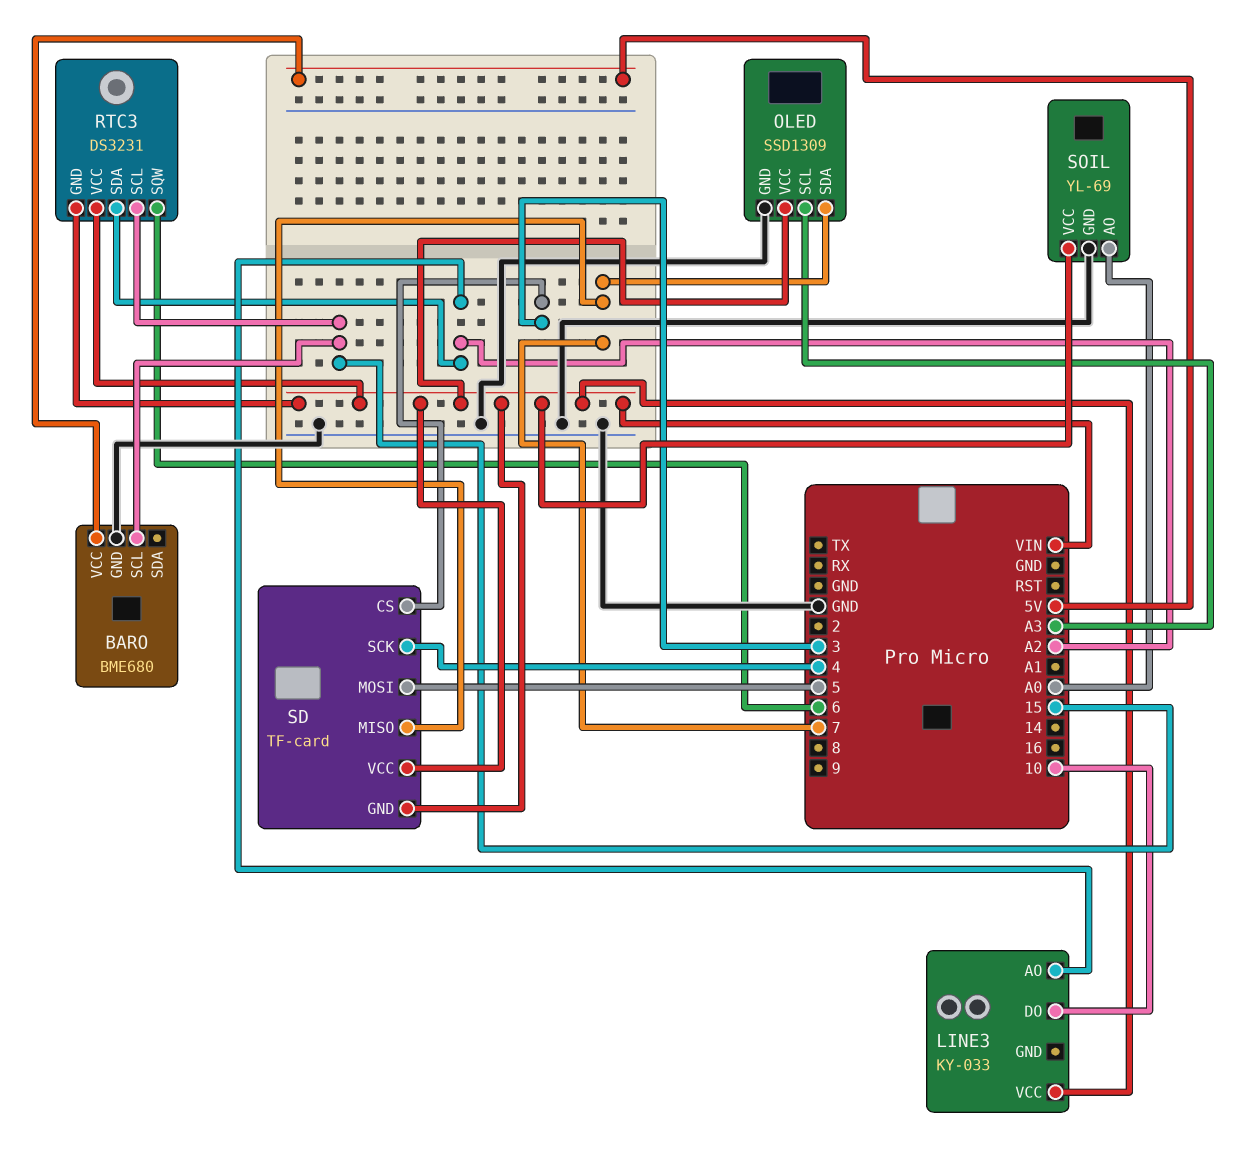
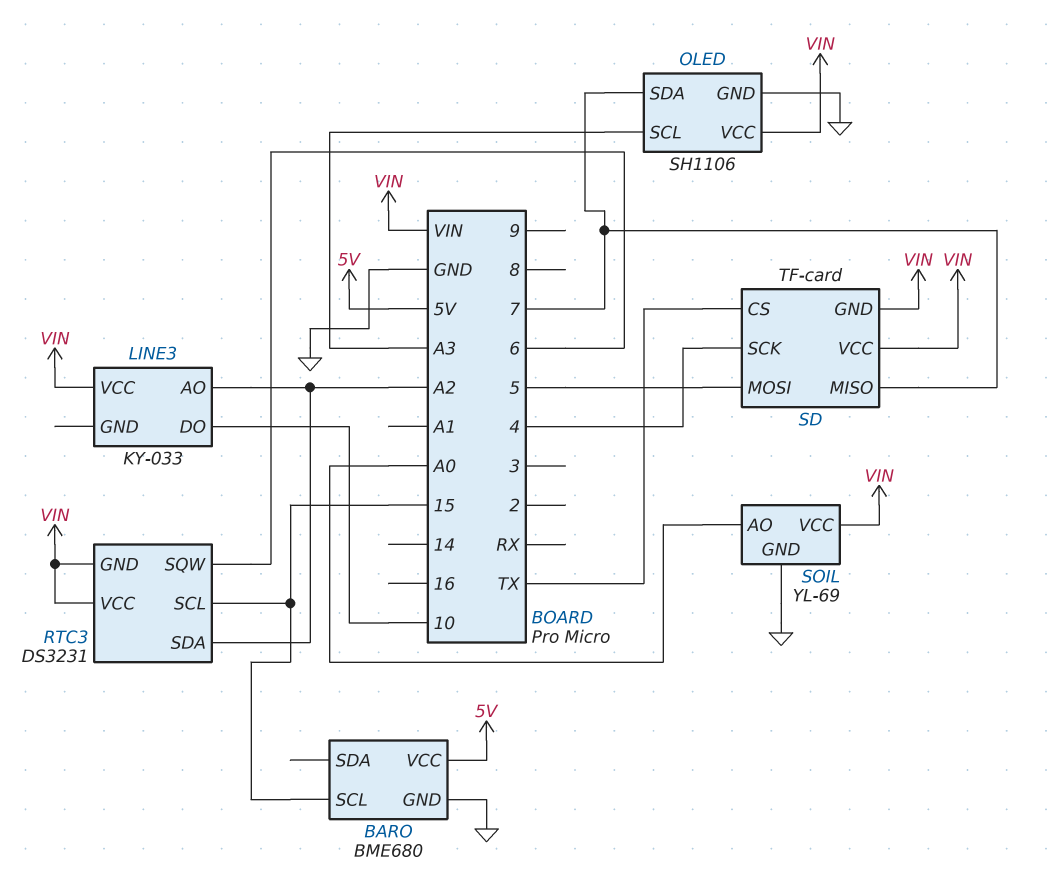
OLED: SSD1309 -> SH1106
SD pin CS: 3 -> TX

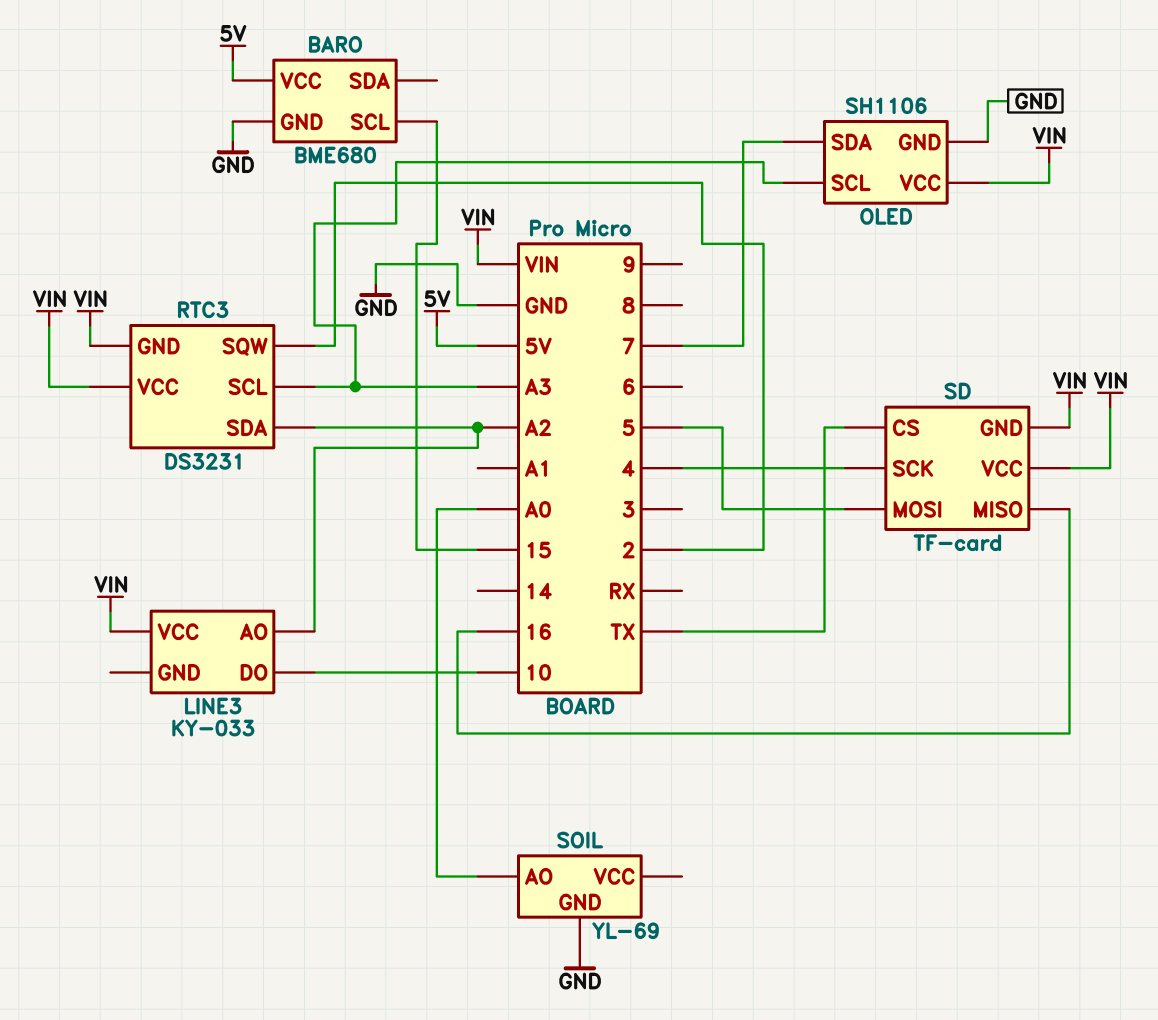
RTC3 pin SCL: 15 -> A3
RTC3 pin SQW: 6 -> 2
SD pin MISO: 7 -> 16
SOIL pin VCC: VIN -> none

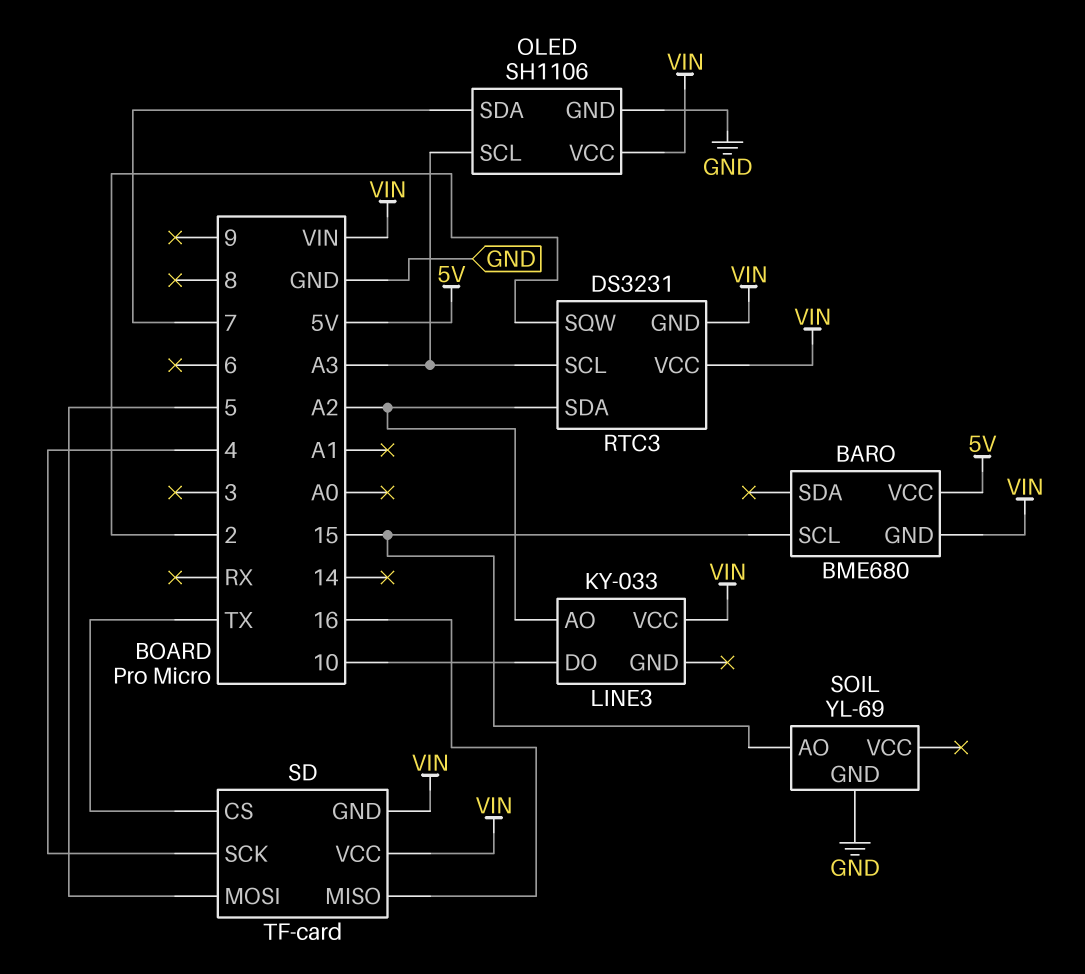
BARO pin GND: GND -> VIN
SOIL pin AO: A0 -> 15

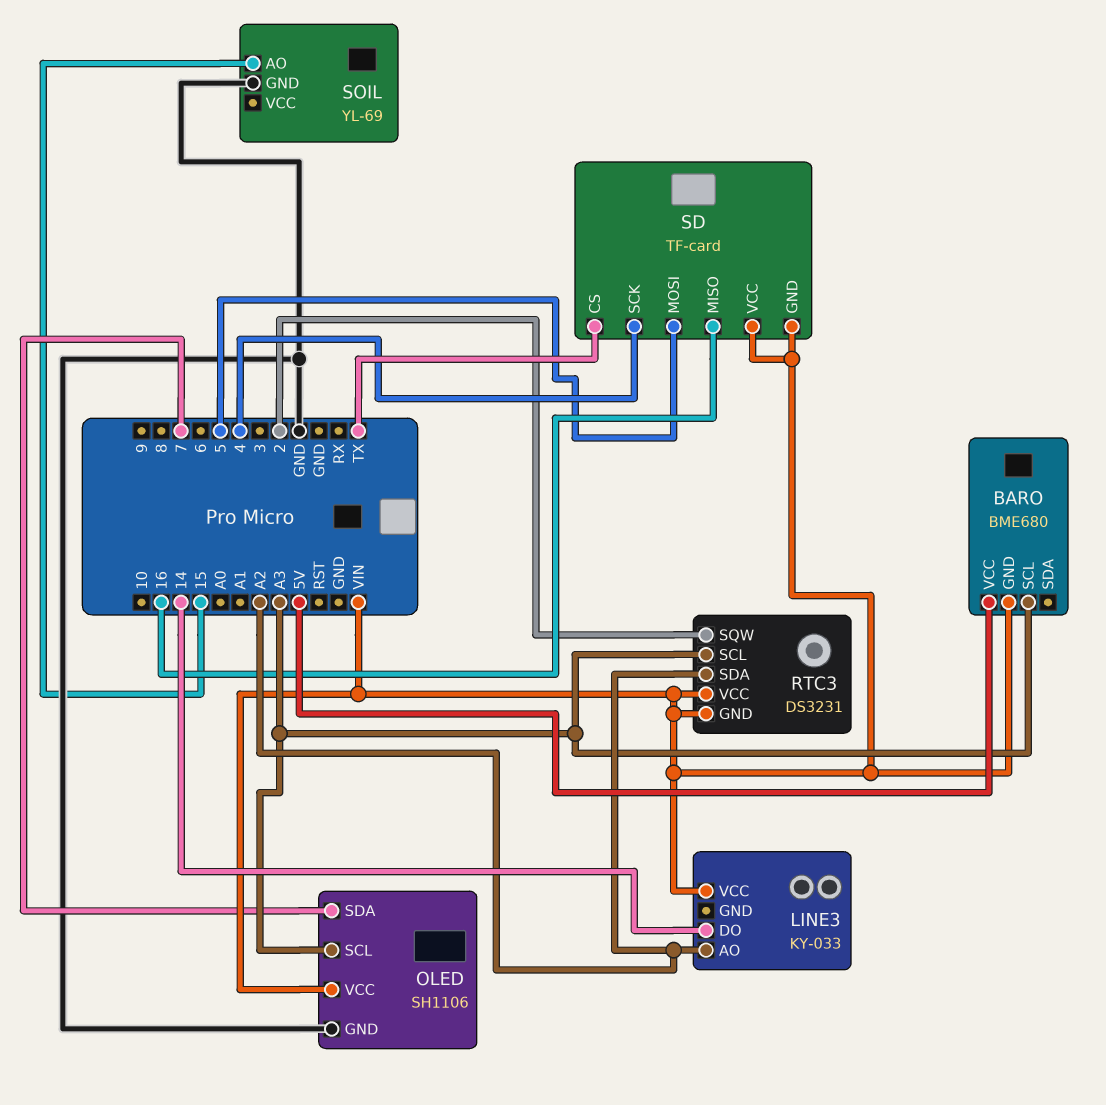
BARO pin SCL: 15 -> A3
LINE3 pin DO: 10 -> 14

